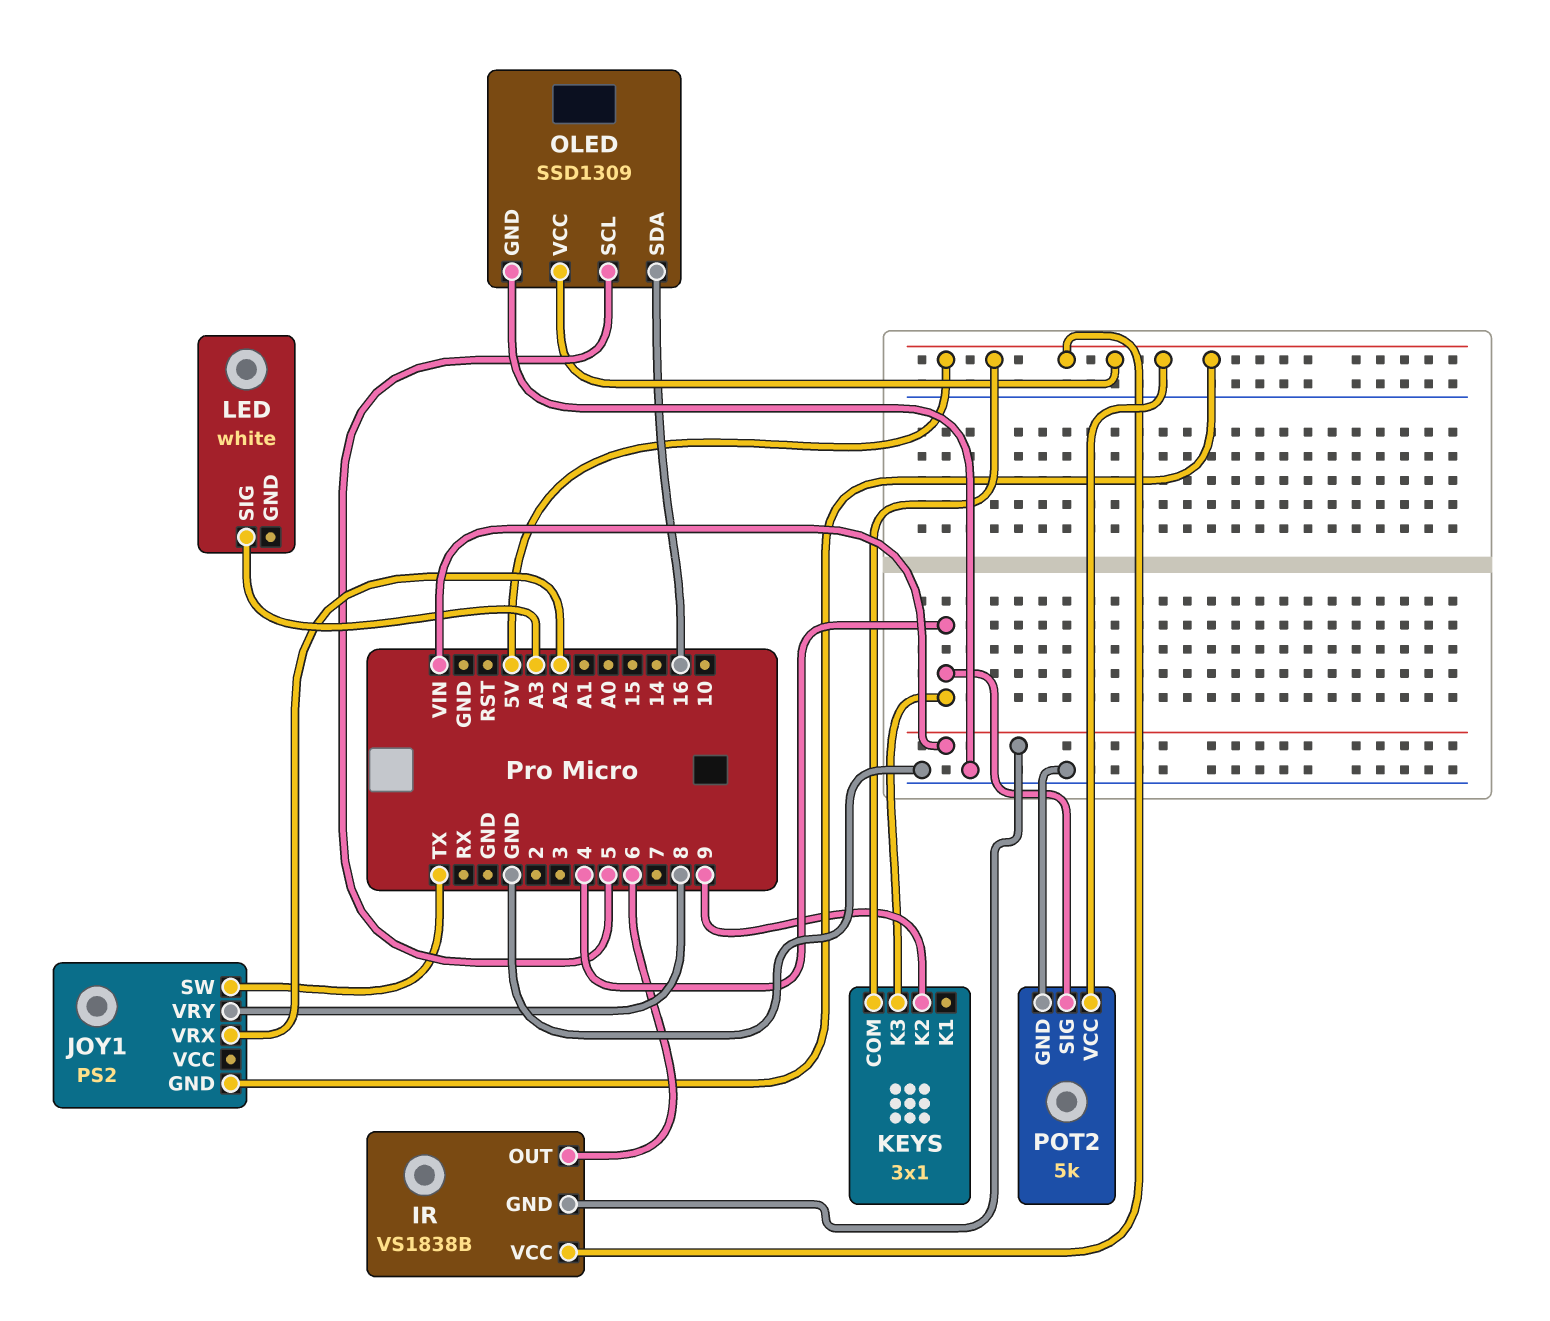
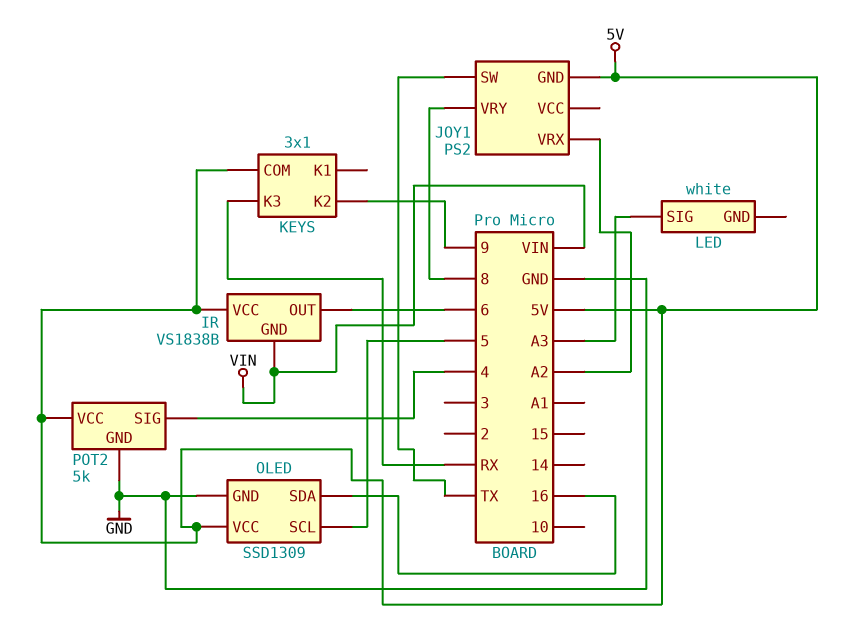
KEYS pin K3: 4 -> RX

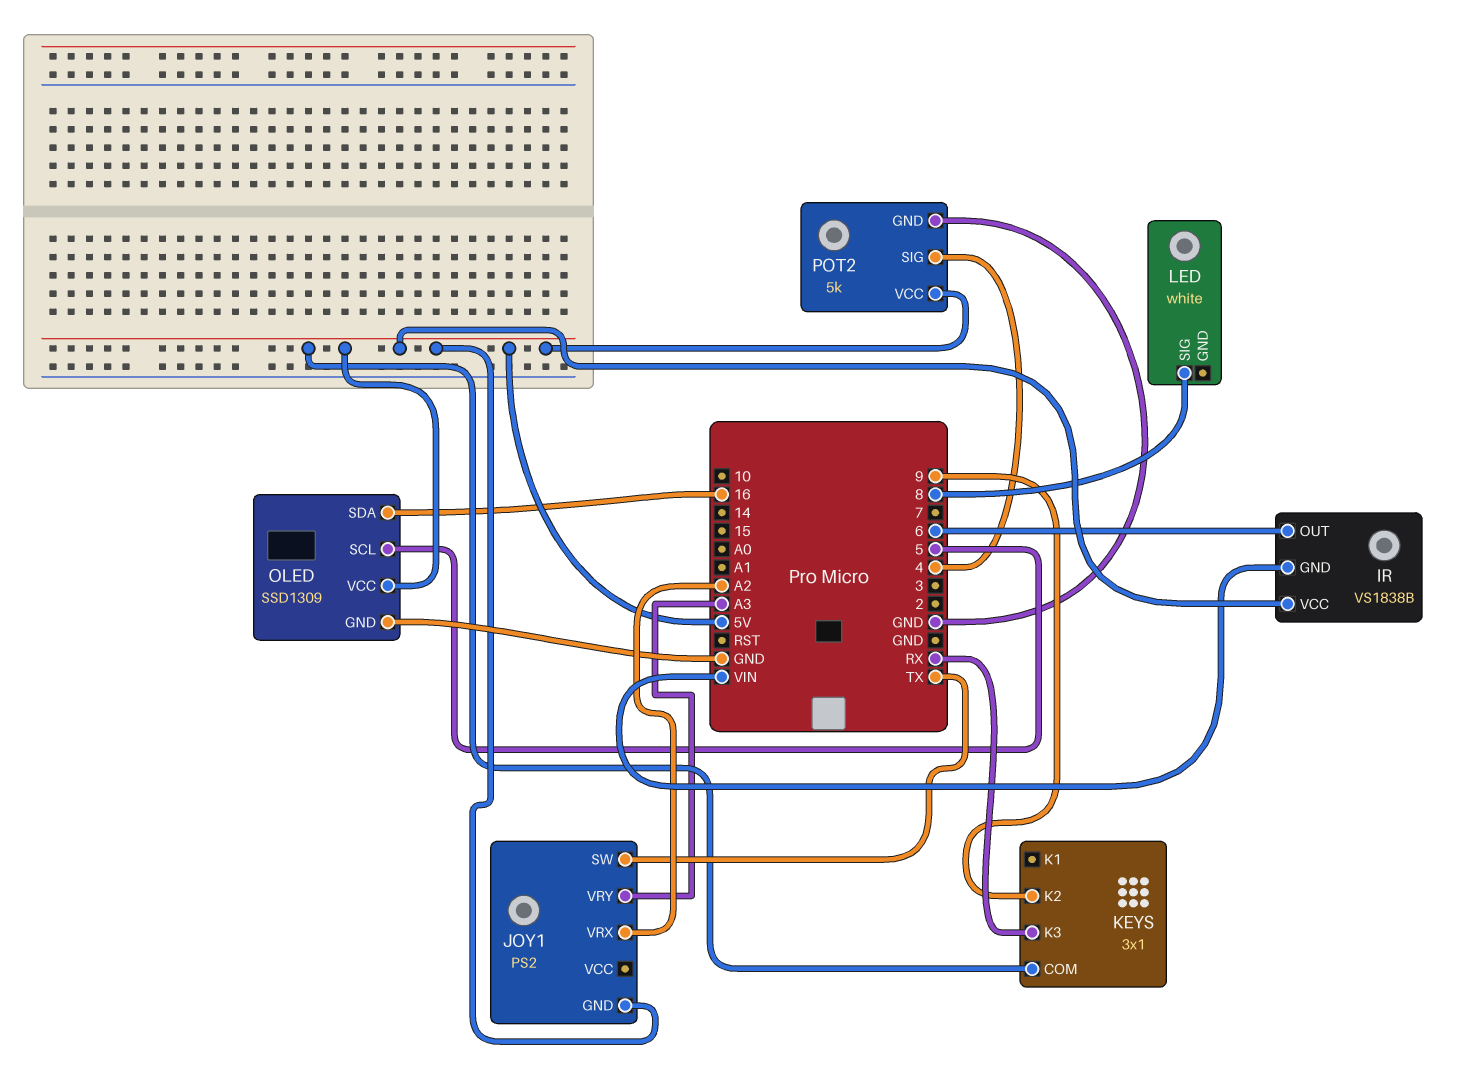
JOY1 pin VRY: 8 -> A3
LED pin SIG: A3 -> 8

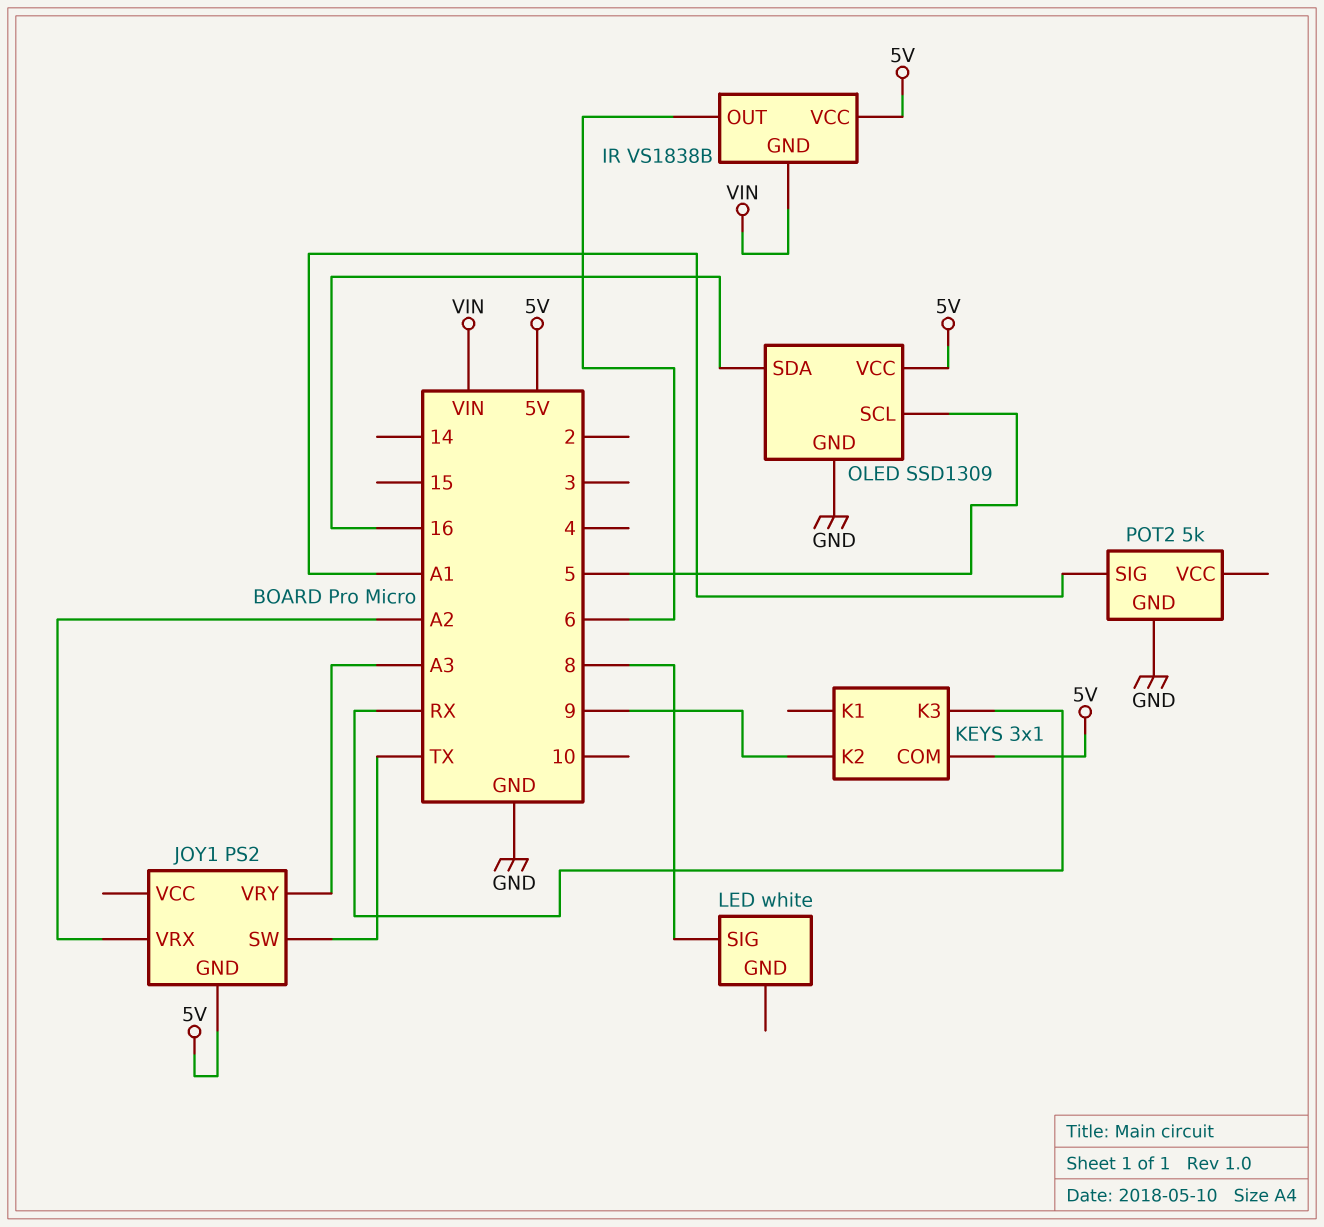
POT2 pin SIG: 4 -> A1
POT2 pin VCC: 5V -> none

